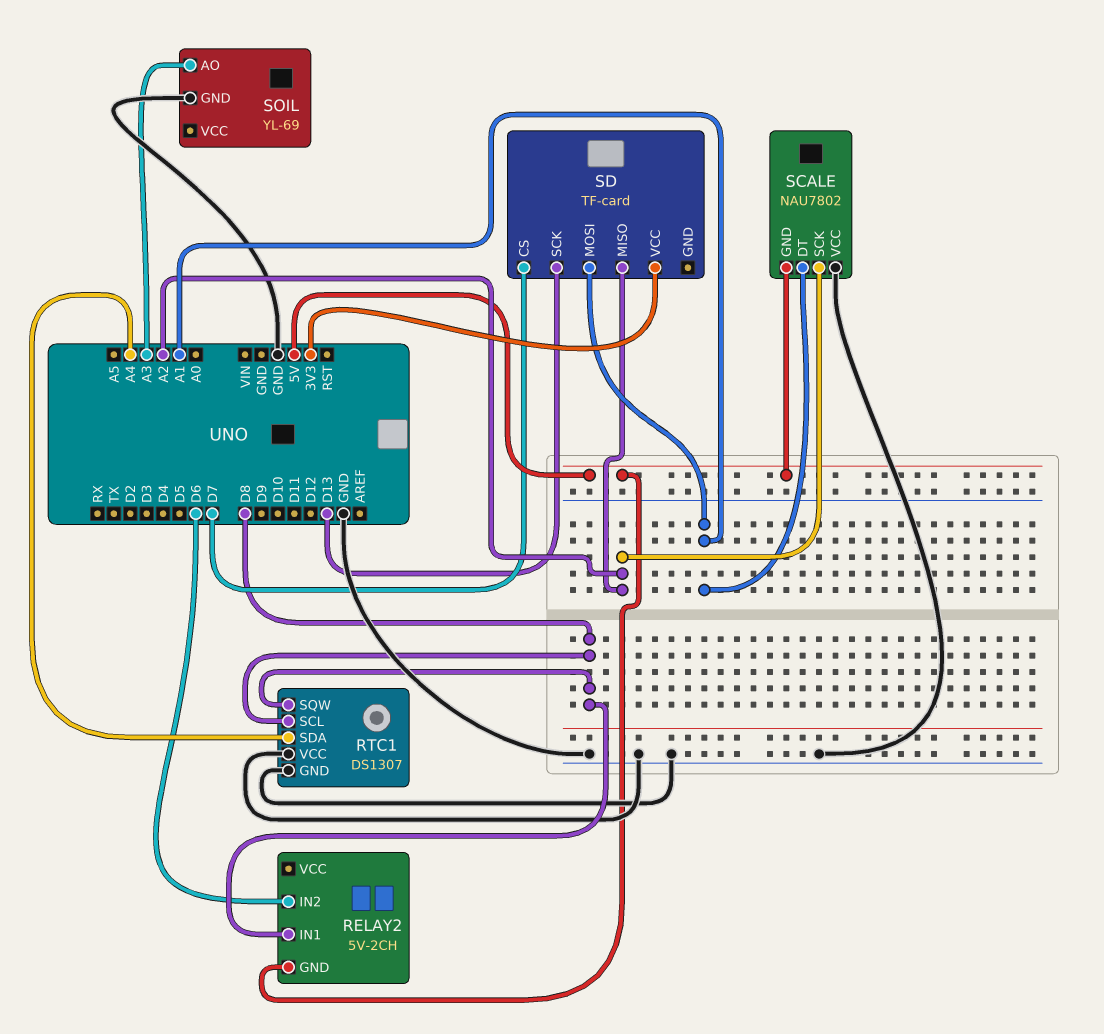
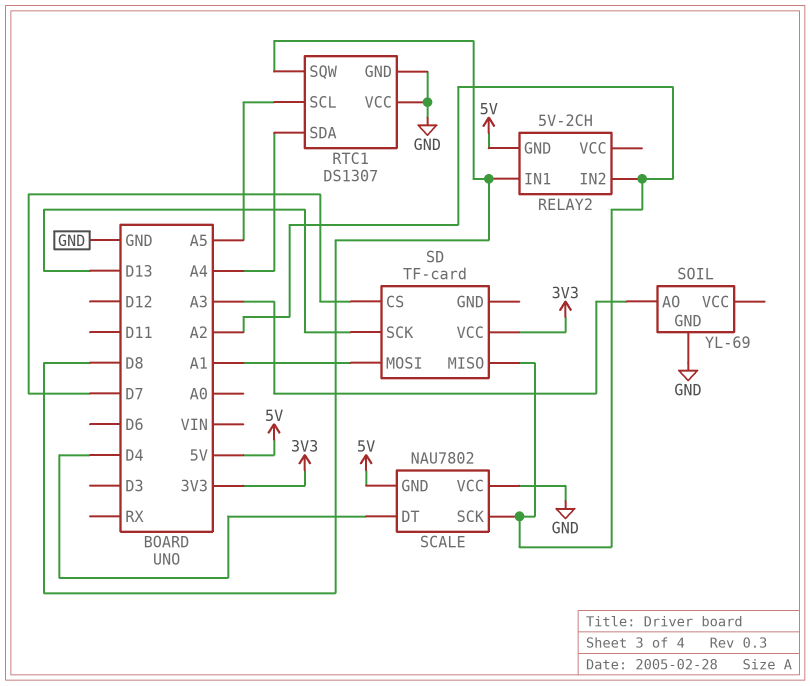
RELAY2 pin IN2: D6 -> A2
RTC1 pin SCL: D8 -> A5
SCALE pin DT: A1 -> D4

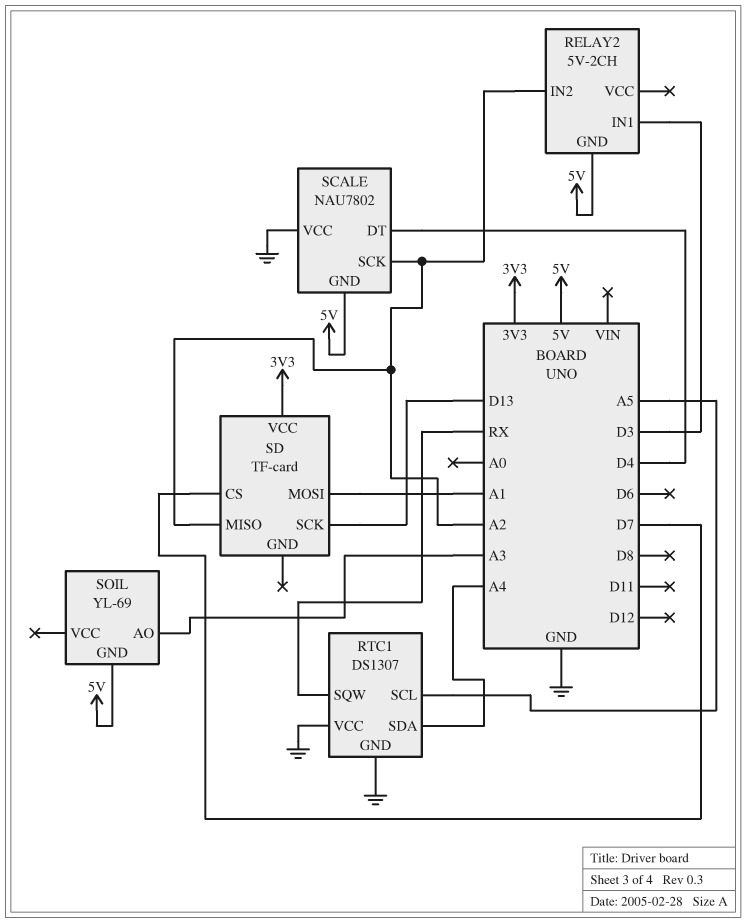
RELAY2 pin IN1: D8 -> D3
RTC1 pin SQW: D8 -> RX
SOIL pin GND: GND -> 5V

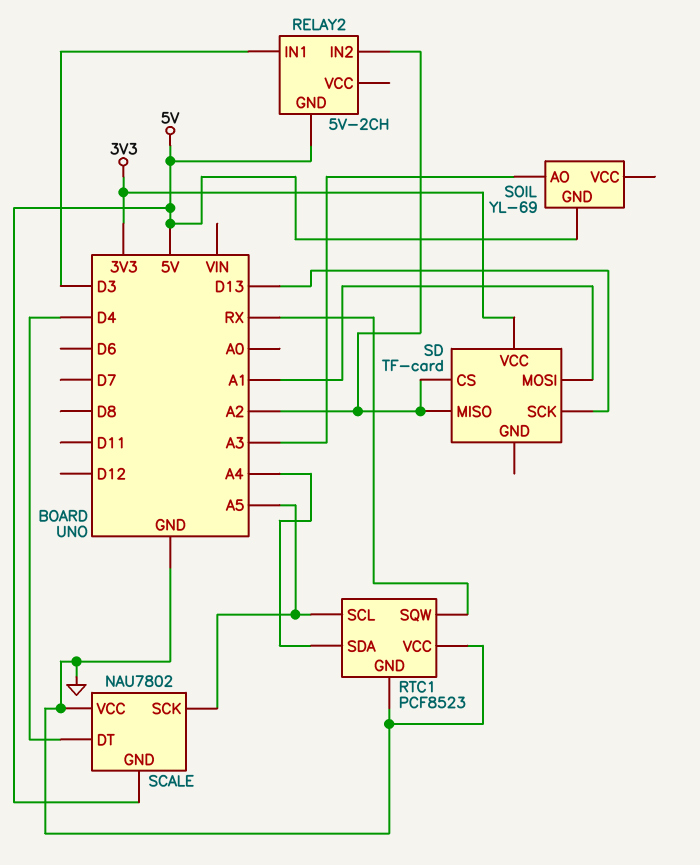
RTC1: DS1307 -> PCF8523
SCALE pin SCK: A2 -> A5
SD pin CS: D7 -> A2

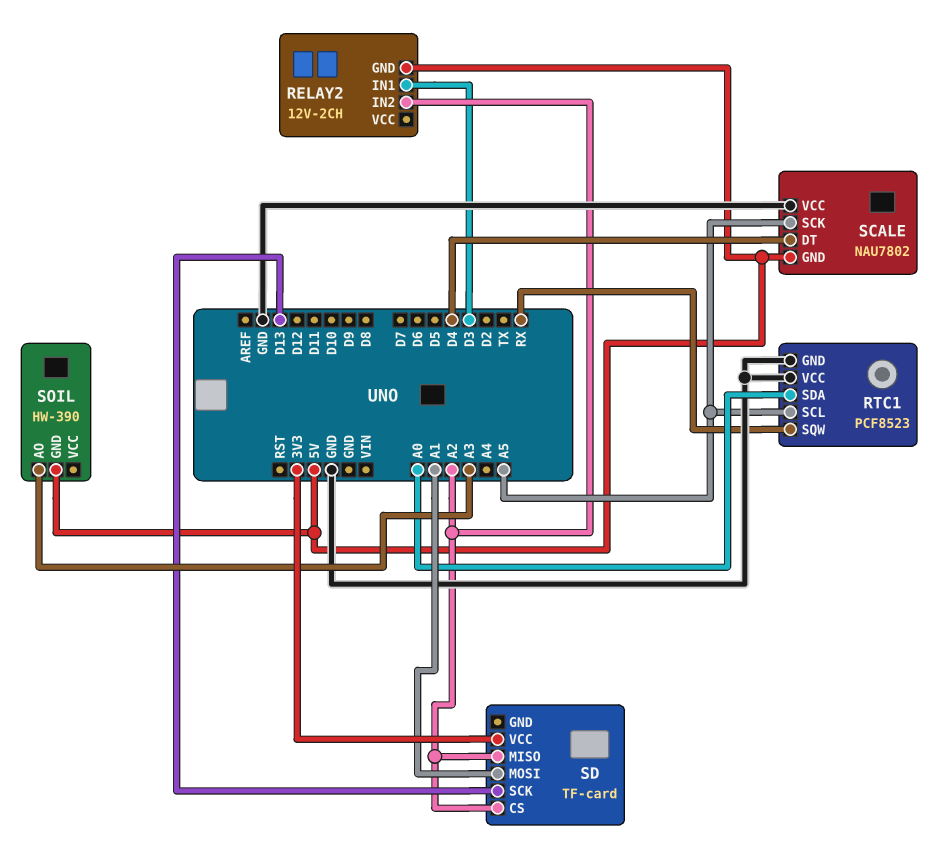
RELAY2: 5V-2CH -> 12V-2CH
RTC1 pin SDA: A4 -> A0
SOIL: YL-69 -> HW-390

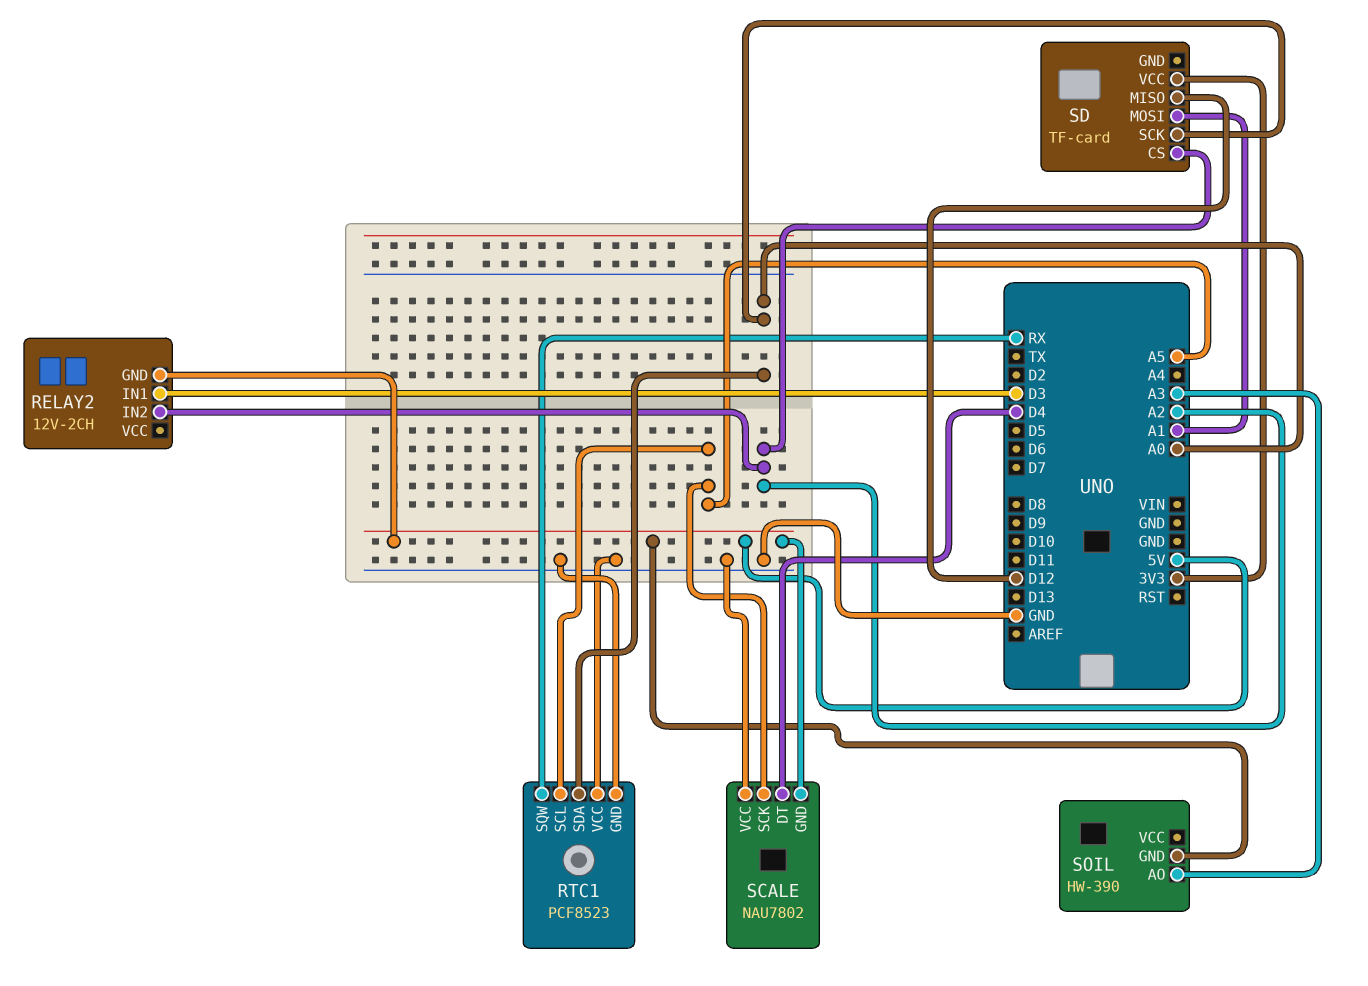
SD pin MISO: A2 -> D12
SD pin SCK: D13 -> A0

